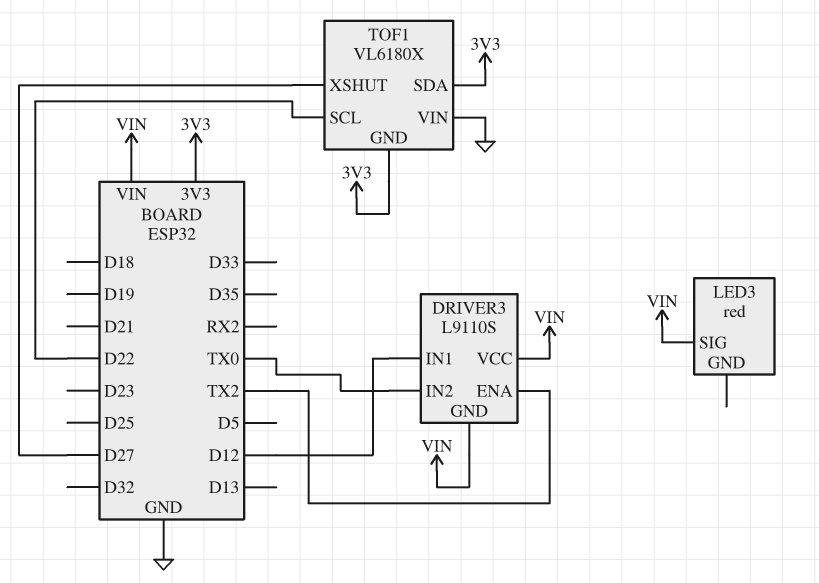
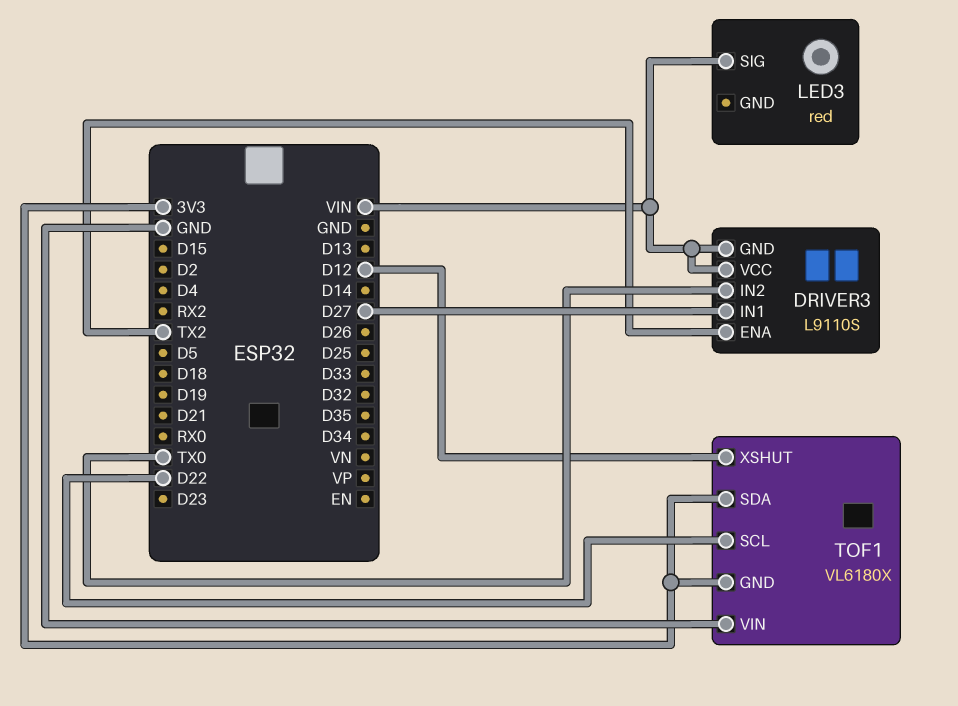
DRIVER3 pin IN1: D12 -> D27
TOF1 pin XSHUT: D27 -> D12

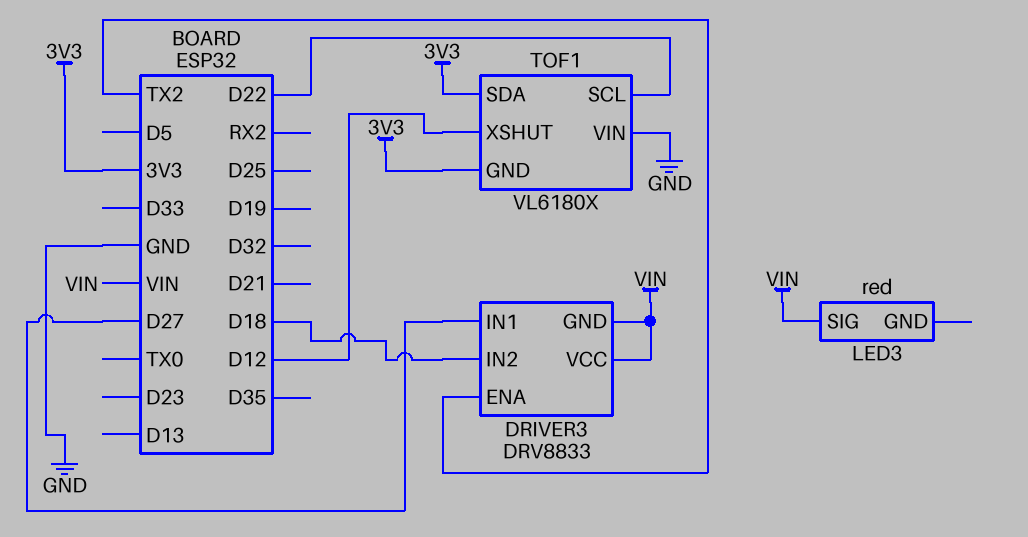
DRIVER3: L9110S -> DRV8833
DRIVER3 pin IN2: TX0 -> D18

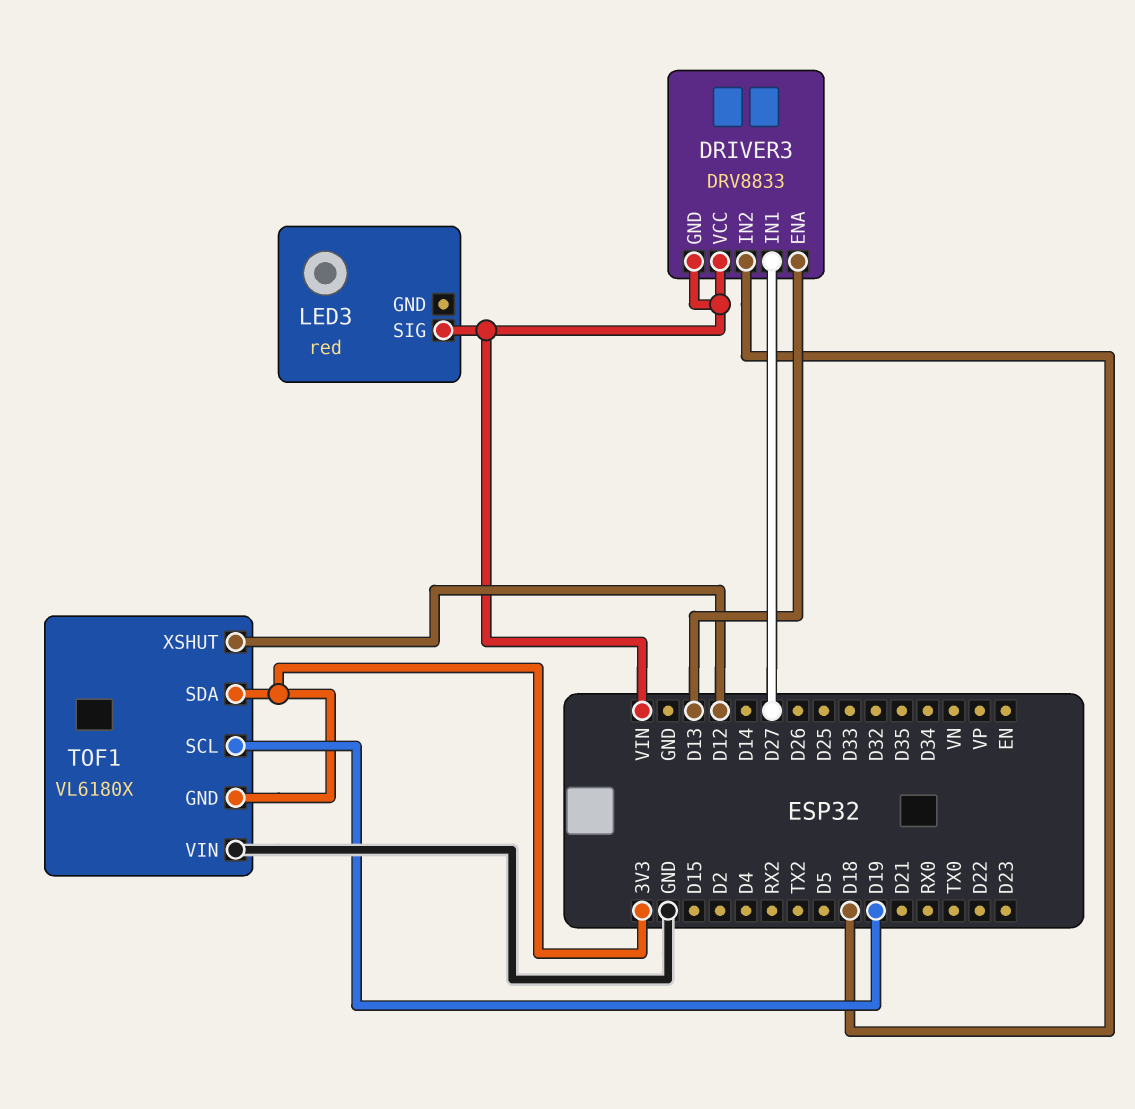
DRIVER3 pin ENA: TX2 -> D13
TOF1 pin SCL: D22 -> D19

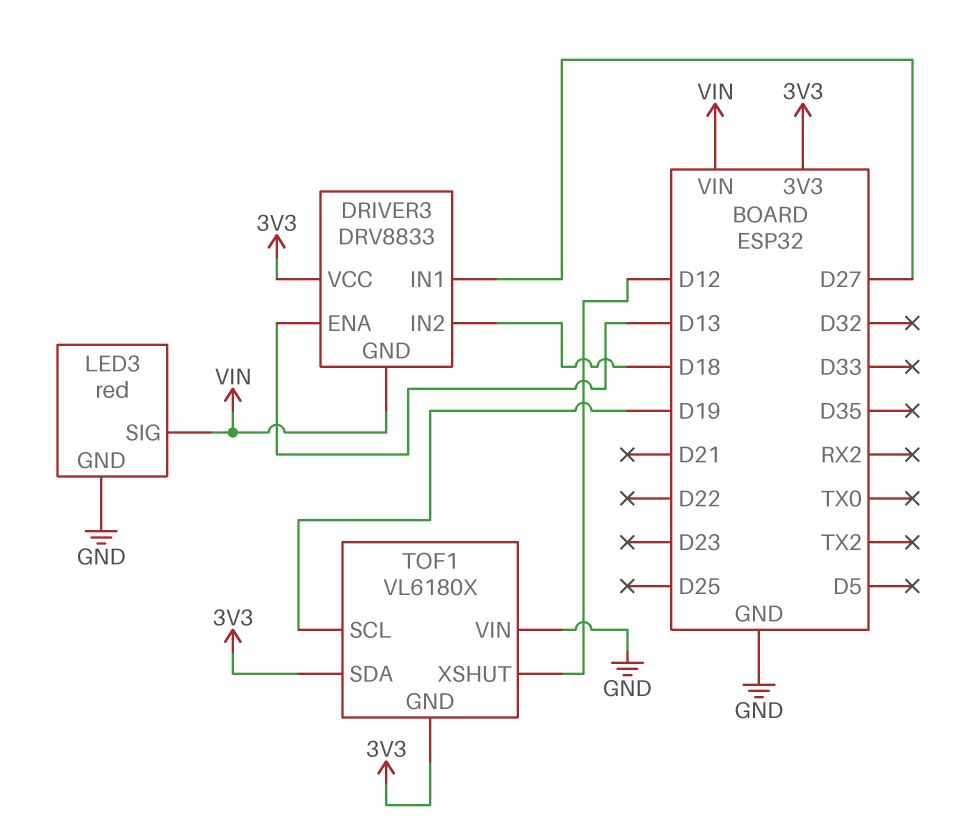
DRIVER3 pin VCC: VIN -> 3V3
LED3 pin GND: none -> GND

